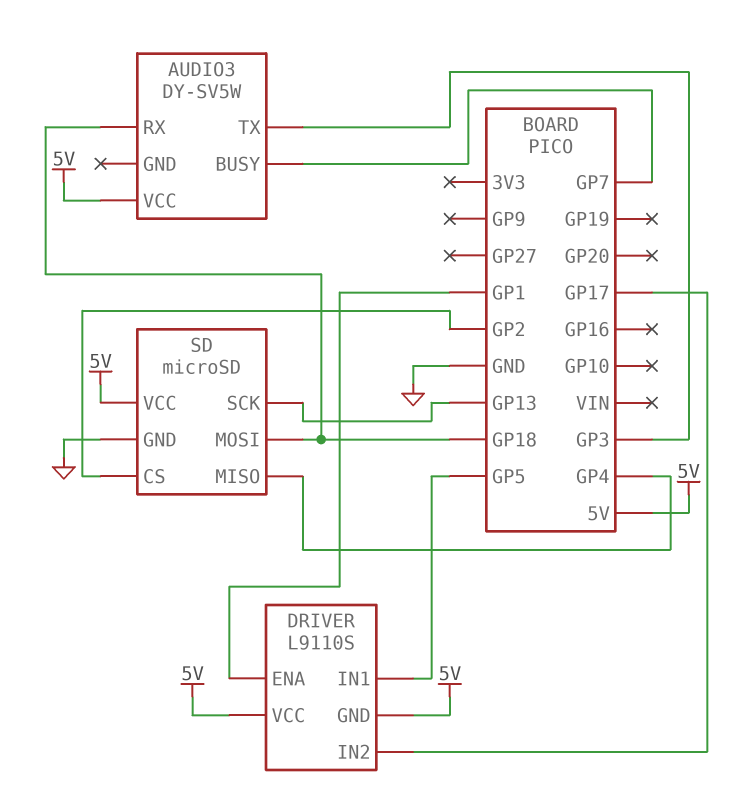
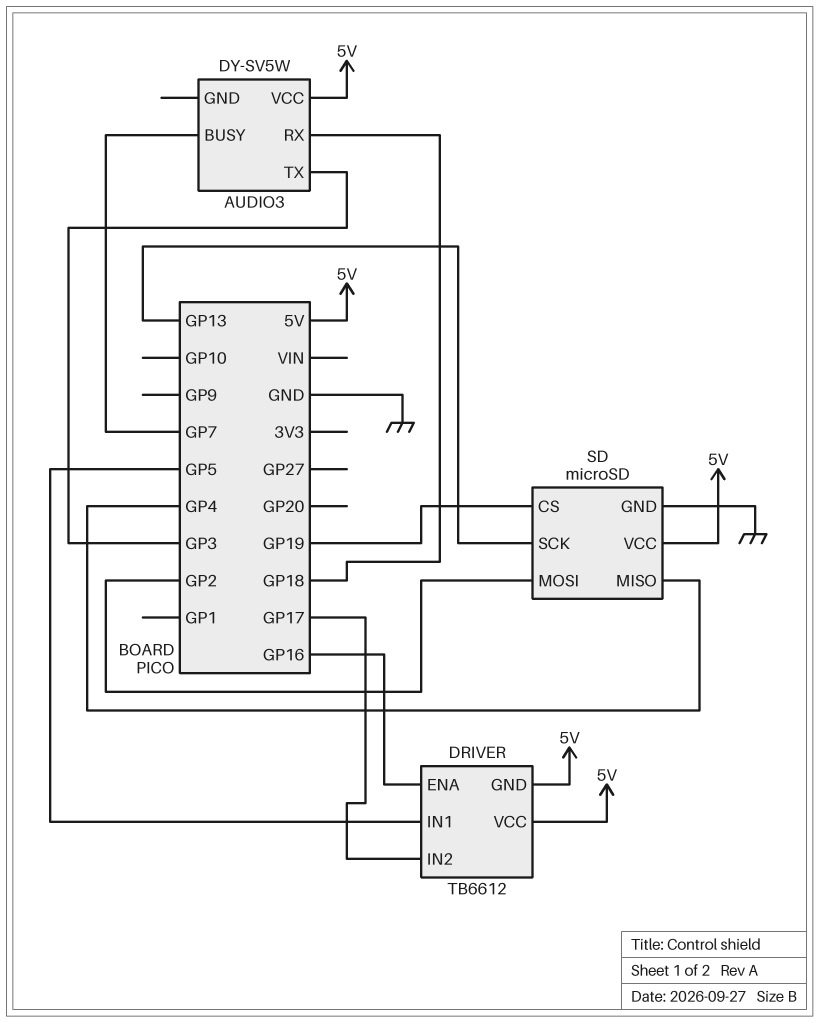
DRIVER: L9110S -> TB6612
DRIVER pin ENA: GP1 -> GP16
SD pin CS: GP2 -> GP19
SD pin MOSI: GP18 -> GP2

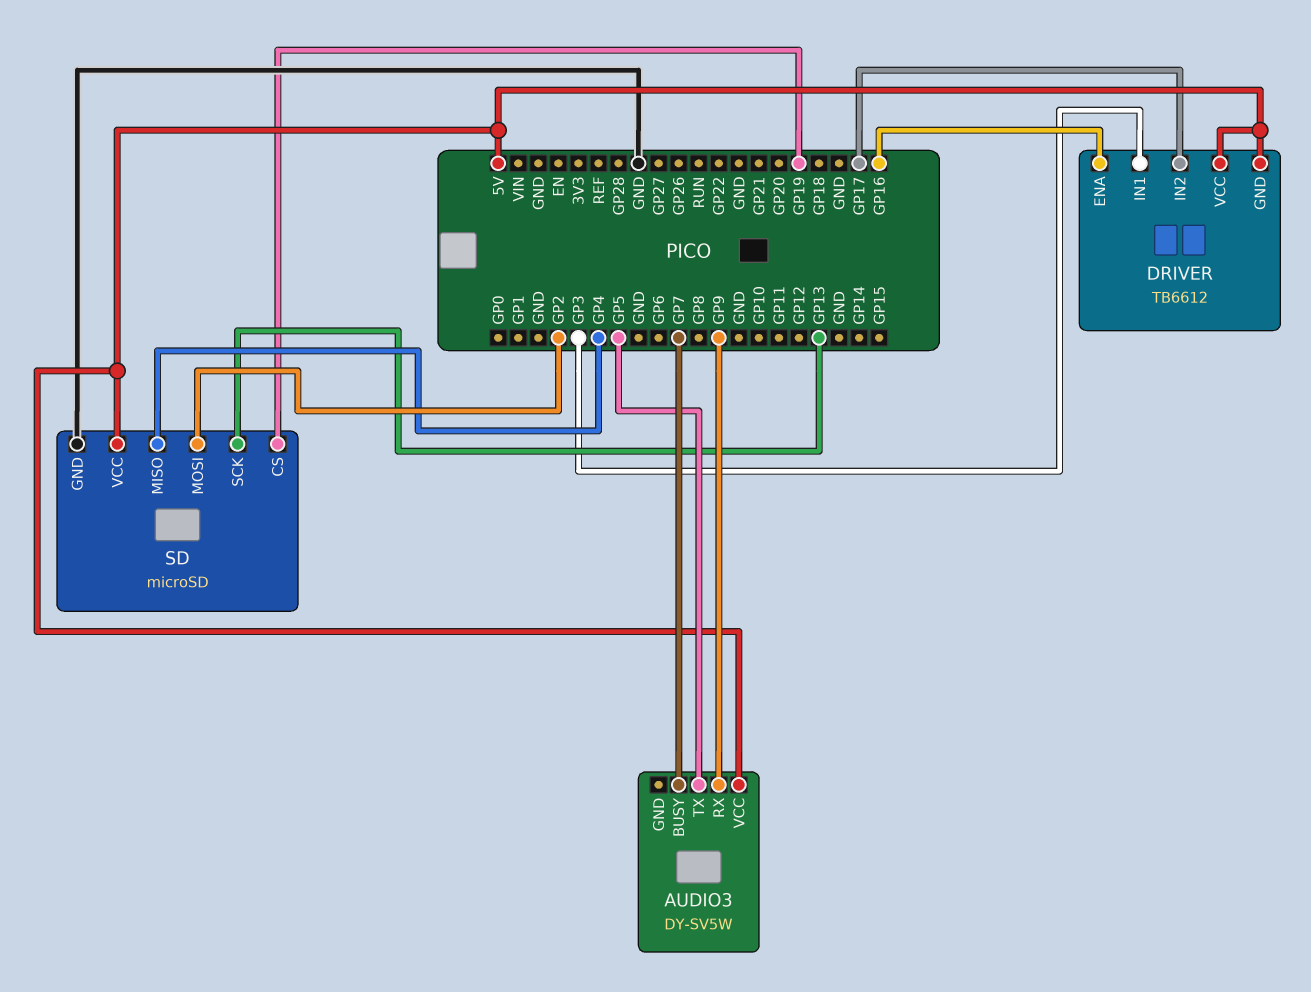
AUDIO3 pin RX: GP18 -> GP9
AUDIO3 pin TX: GP3 -> GP5
DRIVER pin IN1: GP5 -> GP3

